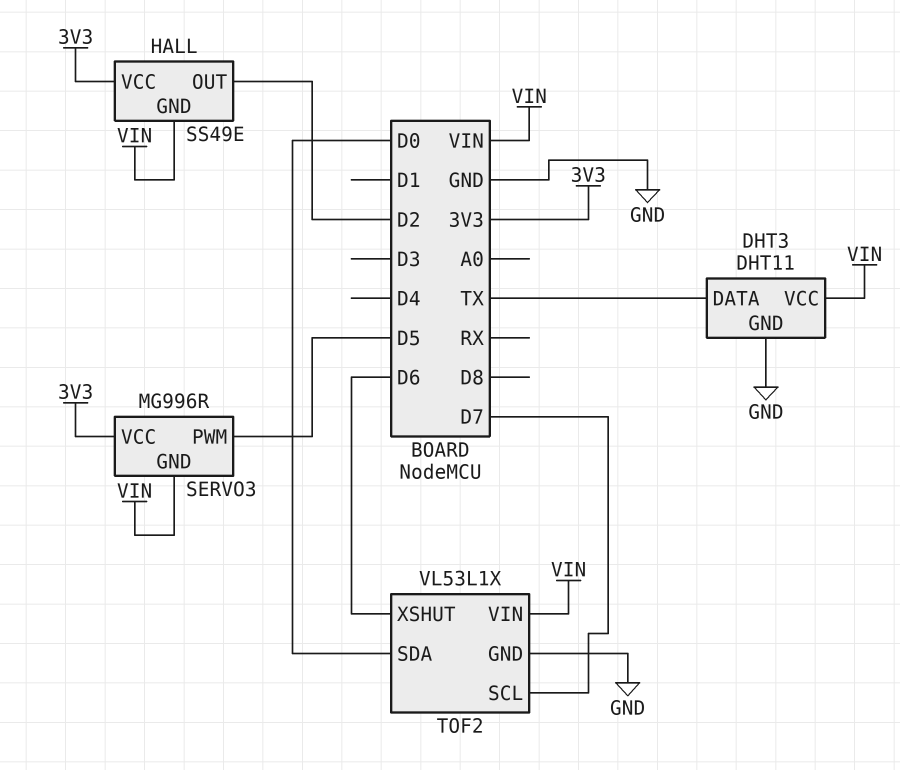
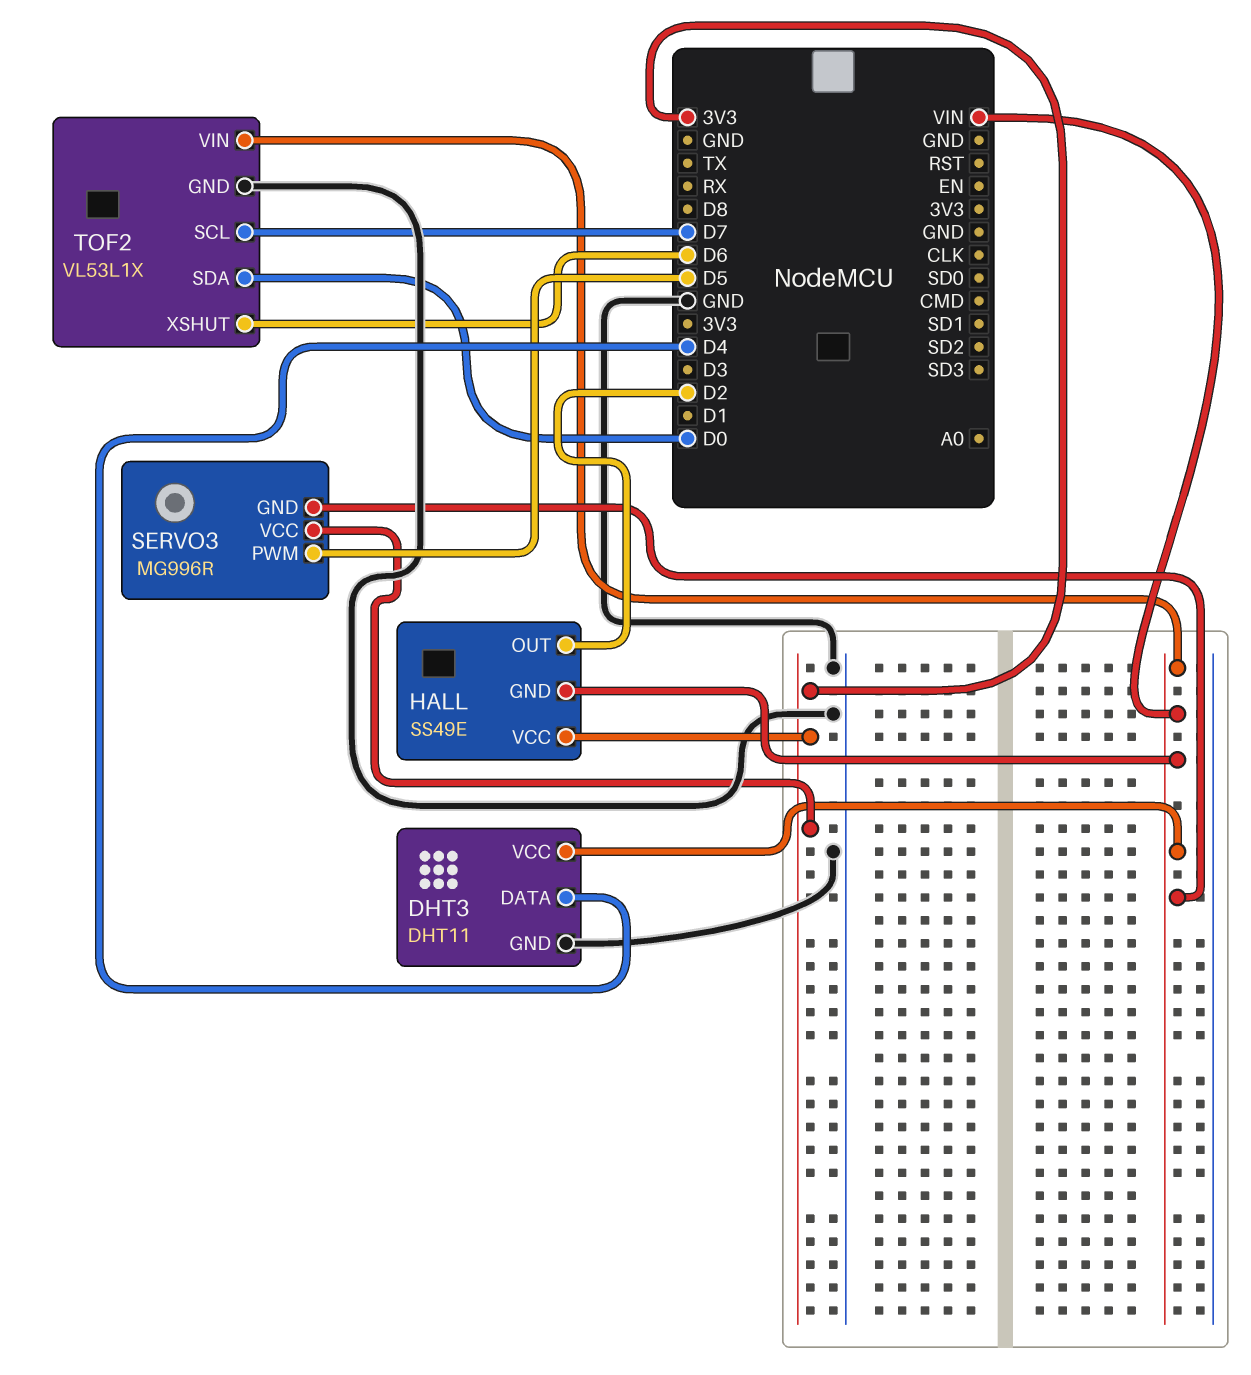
DHT3 pin DATA: TX -> D4

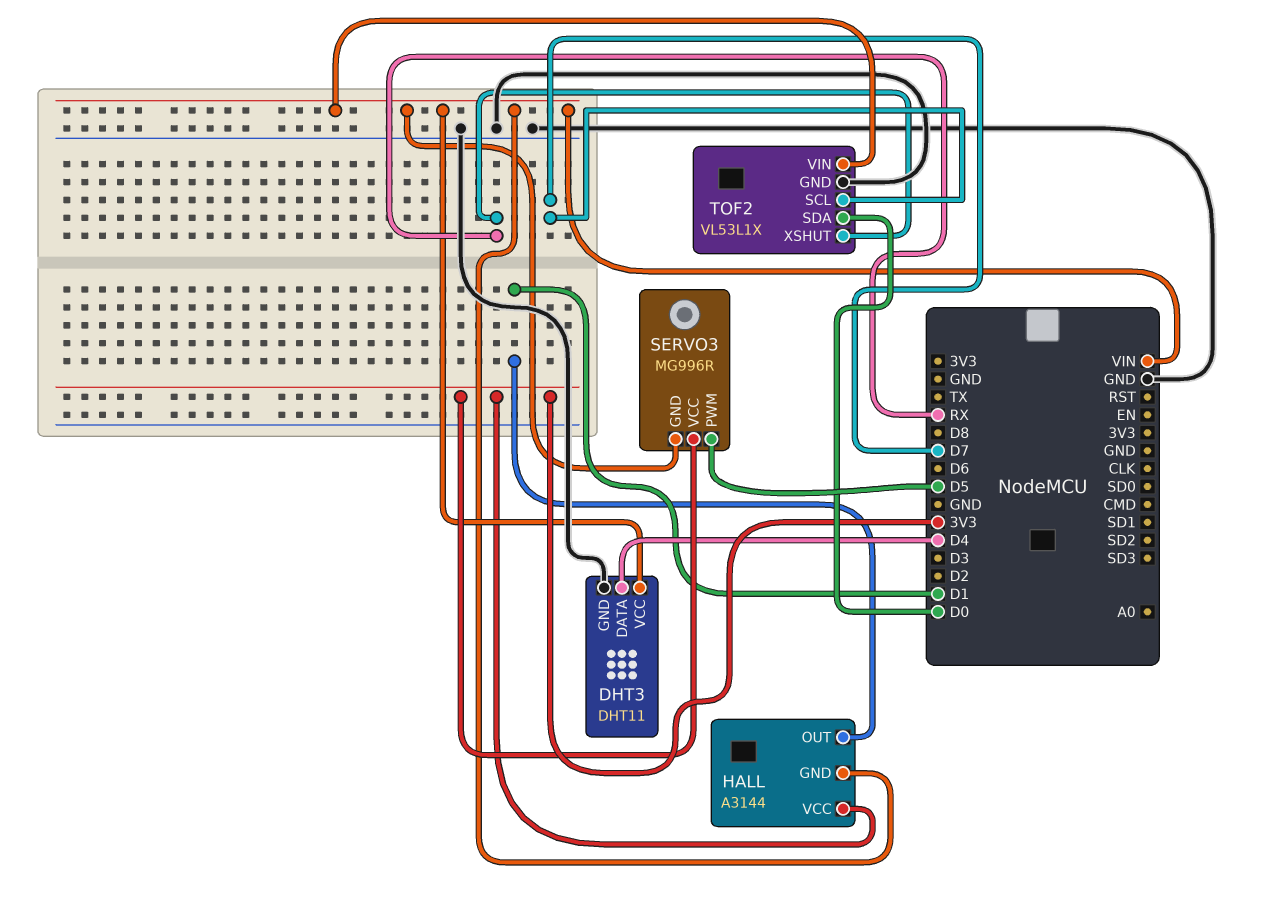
HALL: SS49E -> A3144
HALL pin OUT: D2 -> D1
TOF2 pin XSHUT: D6 -> RX

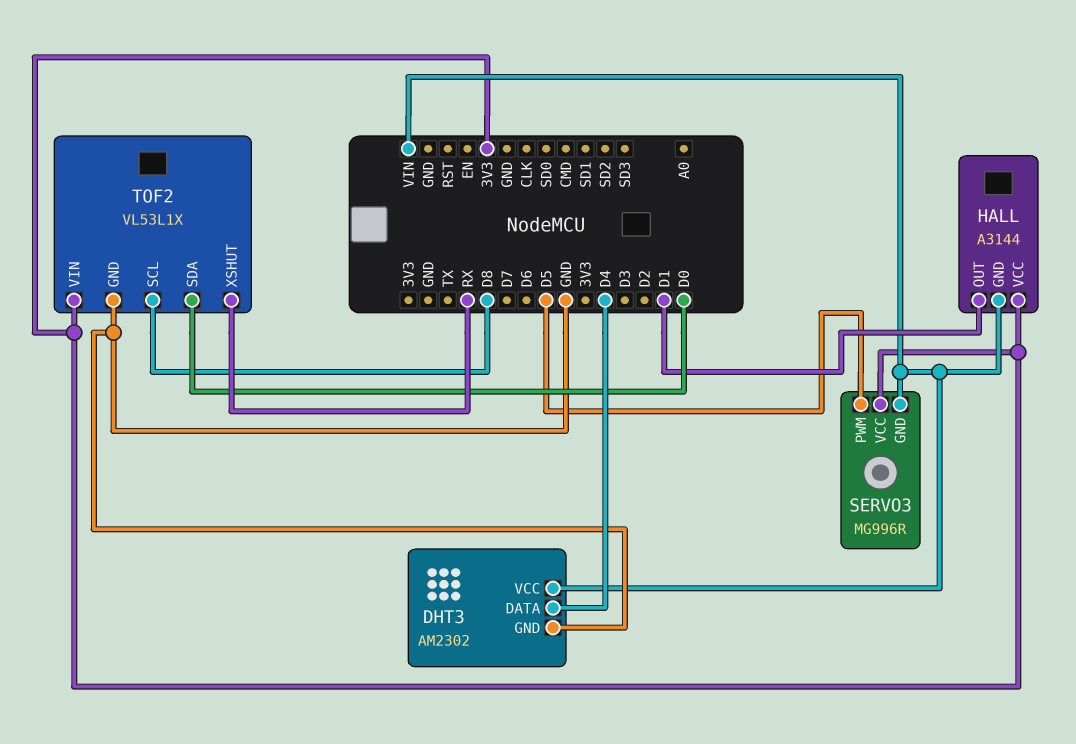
DHT3: DHT11 -> AM2302
TOF2 pin SCL: D7 -> D8
TOF2 pin VIN: VIN -> 3V3

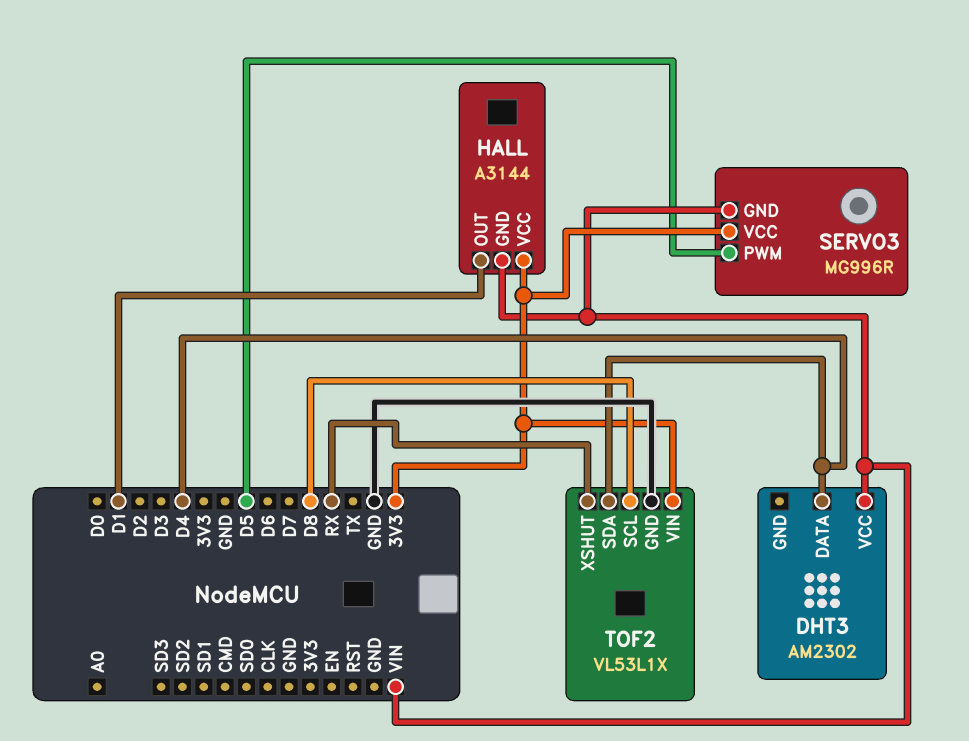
DHT3 pin GND: GND -> none
TOF2 pin SDA: D0 -> D4

